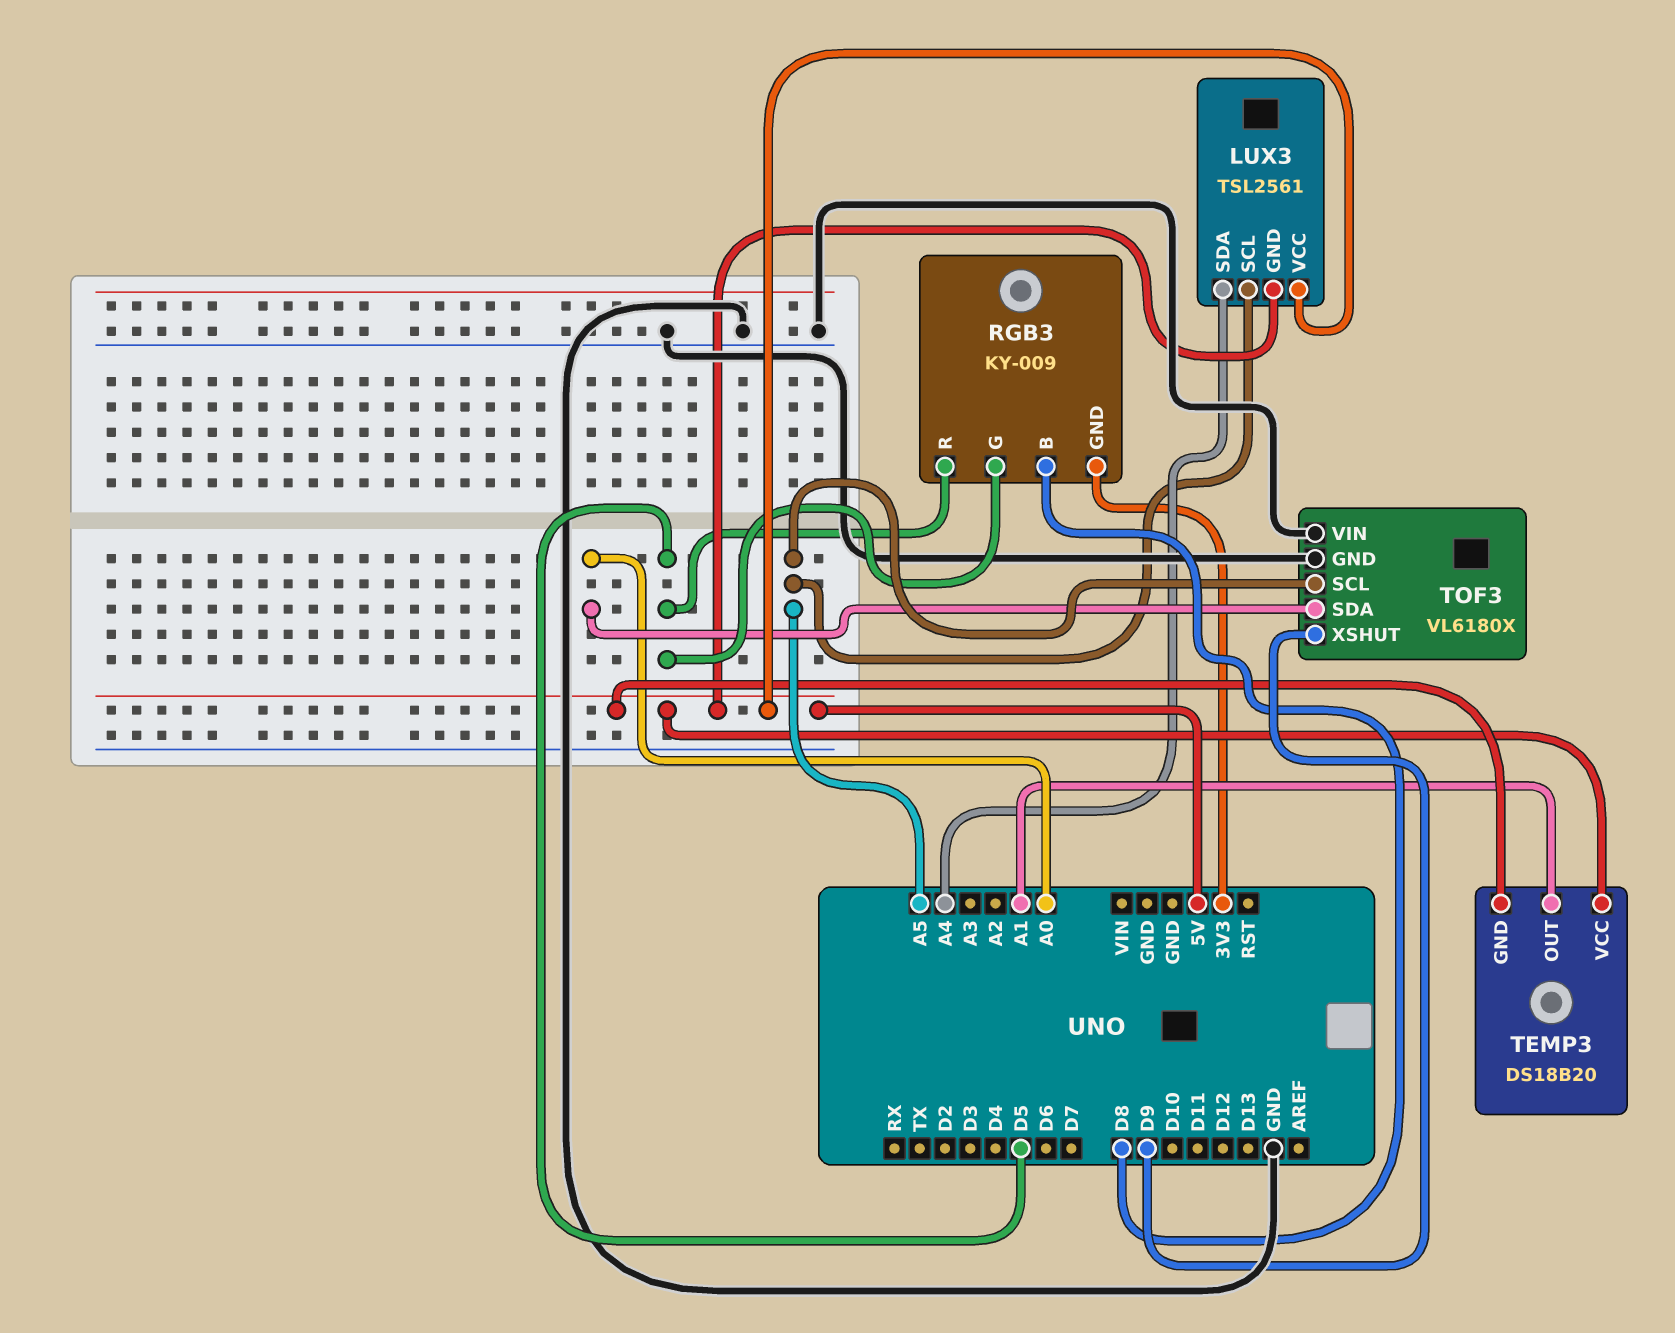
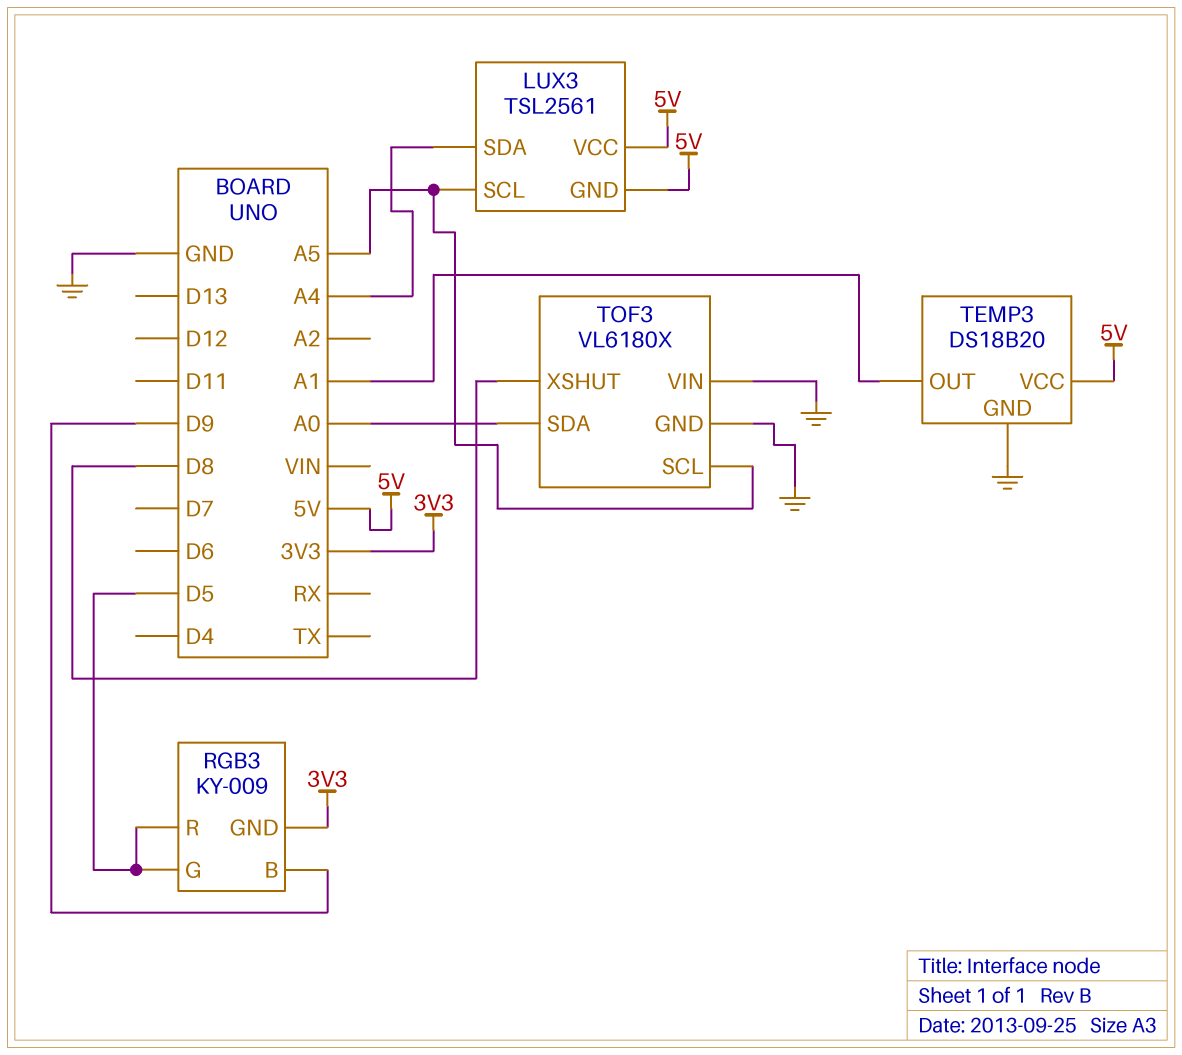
RGB3 pin B: D8 -> D9
TEMP3 pin GND: 5V -> GND
TOF3 pin XSHUT: D9 -> D8

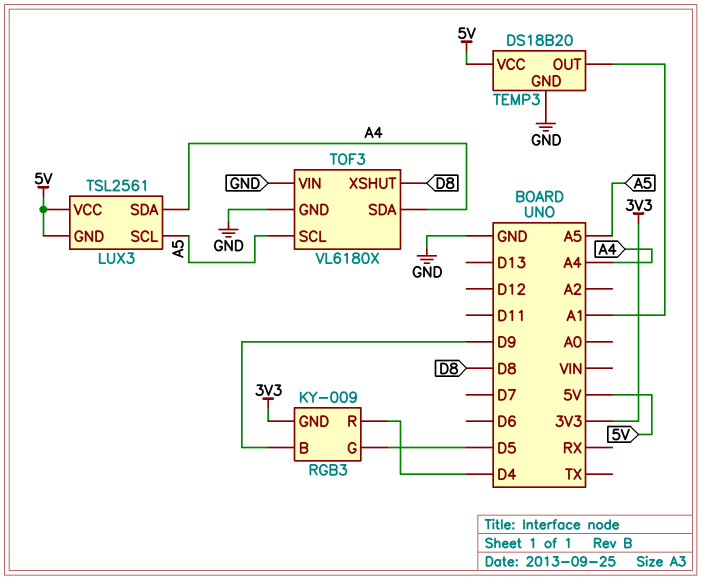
RGB3 pin R: D5 -> D4
TOF3 pin SDA: A0 -> A4

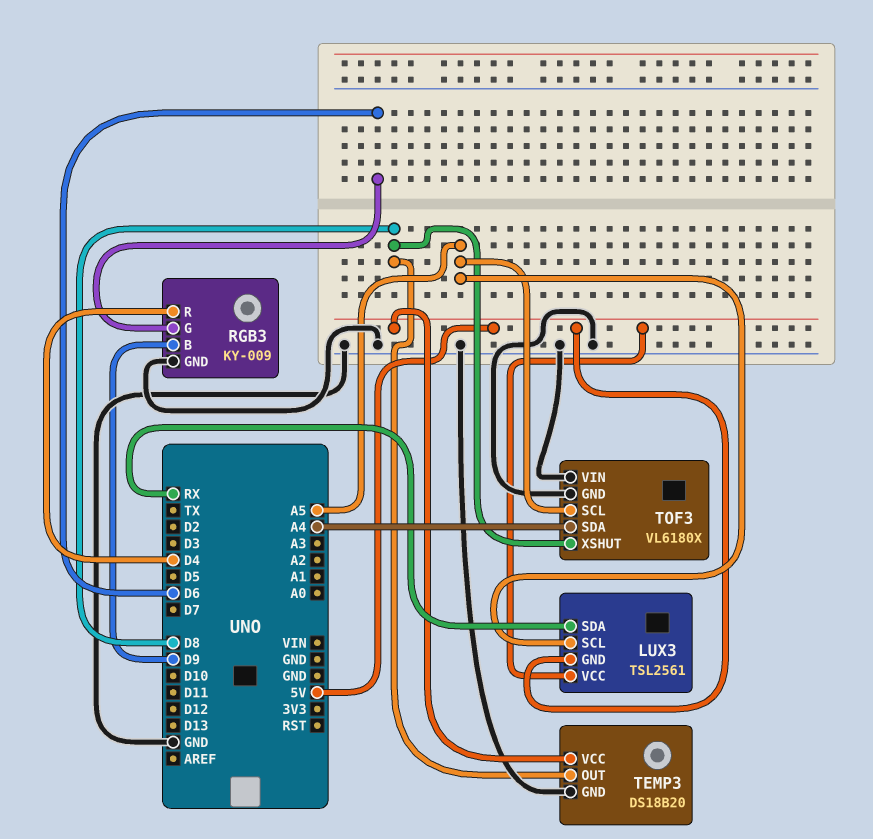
LUX3 pin SDA: A4 -> RX
RGB3 pin G: D5 -> D6
RGB3 pin GND: 3V3 -> GND
TEMP3 pin OUT: A1 -> D8

